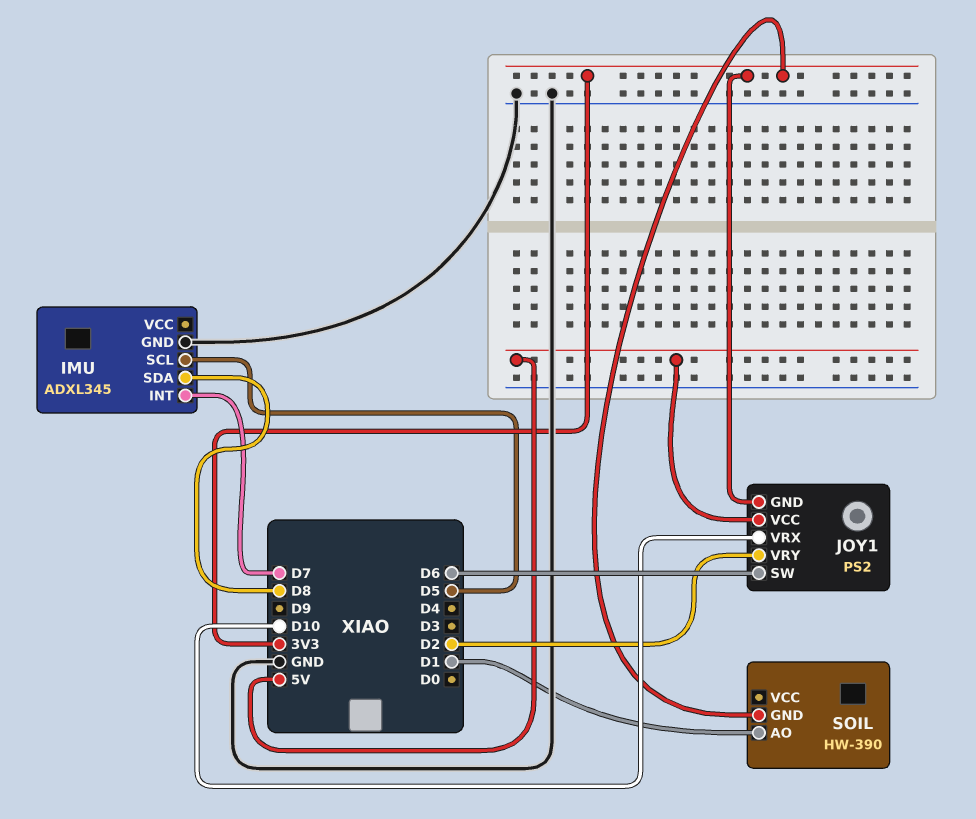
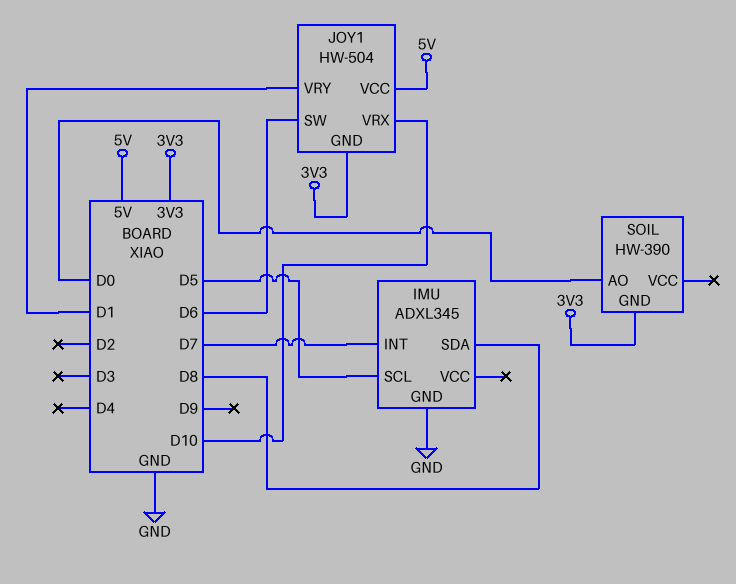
JOY1: PS2 -> HW-504
JOY1 pin VRY: D2 -> D1
SOIL pin AO: D1 -> D0

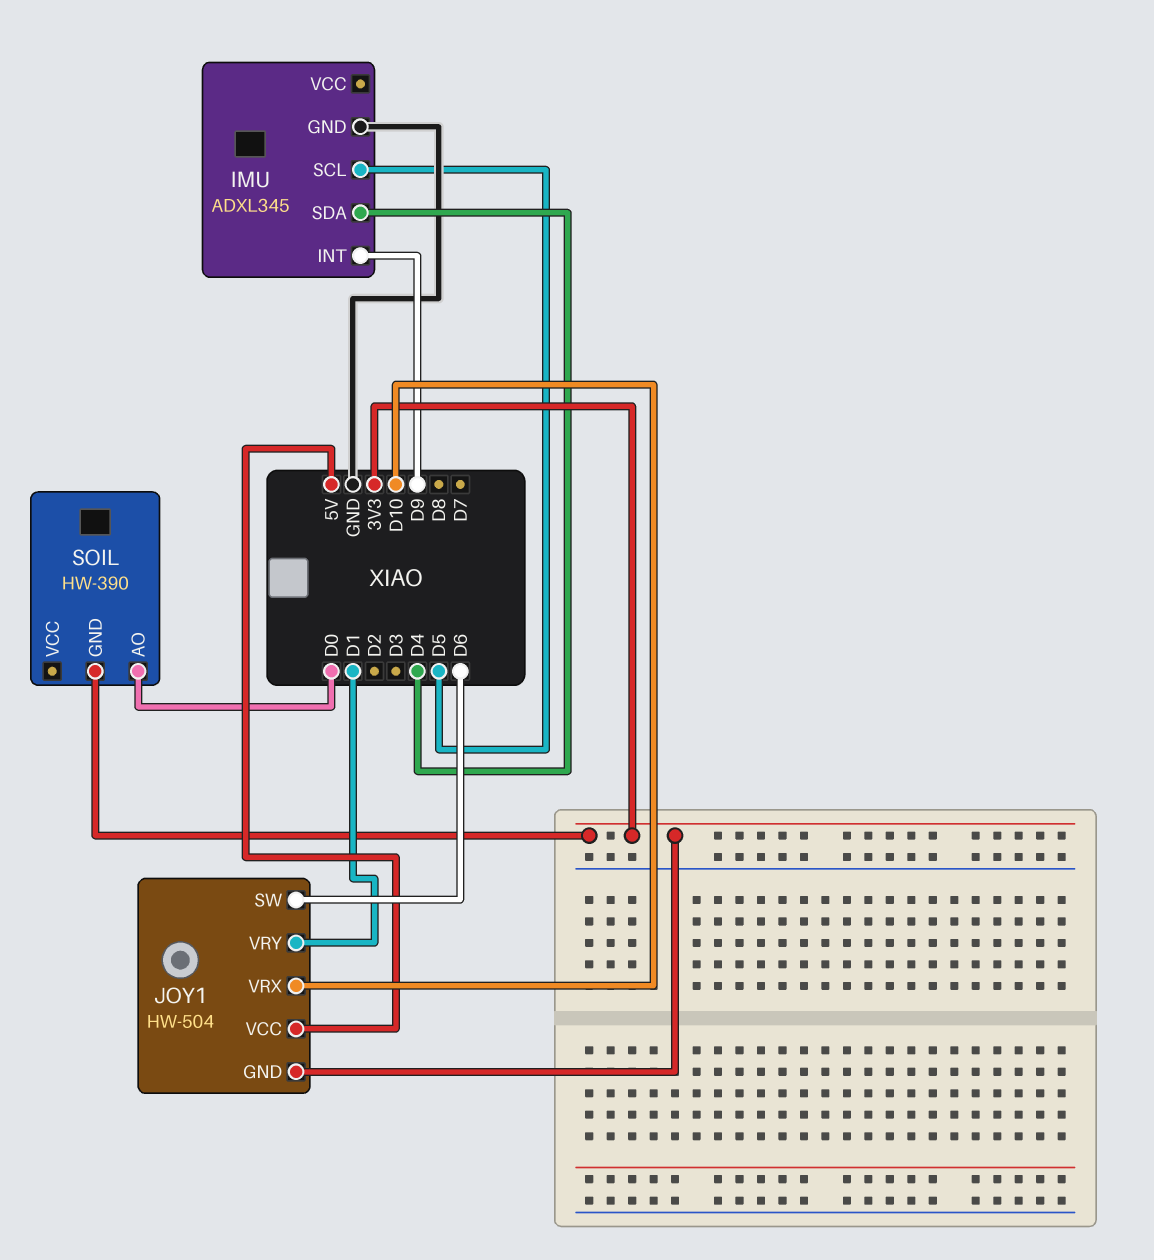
IMU pin INT: D7 -> D9
IMU pin SDA: D8 -> D4

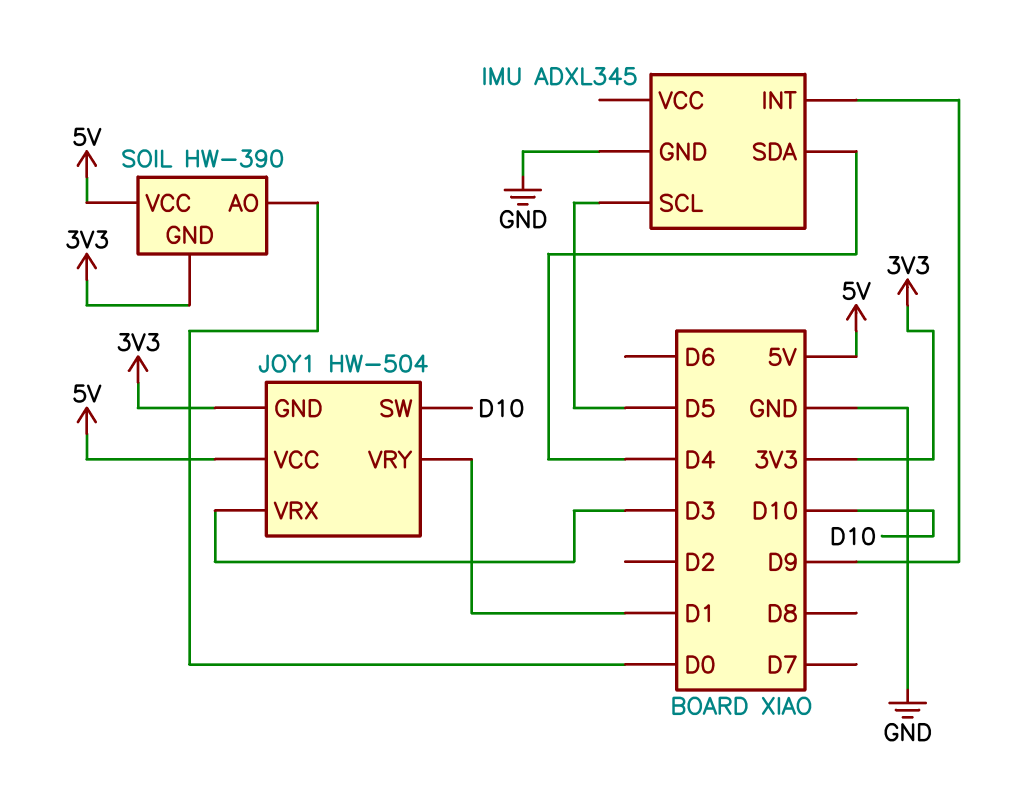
JOY1 pin SW: D6 -> D10
JOY1 pin VRX: D10 -> D3
SOIL pin VCC: none -> 5V

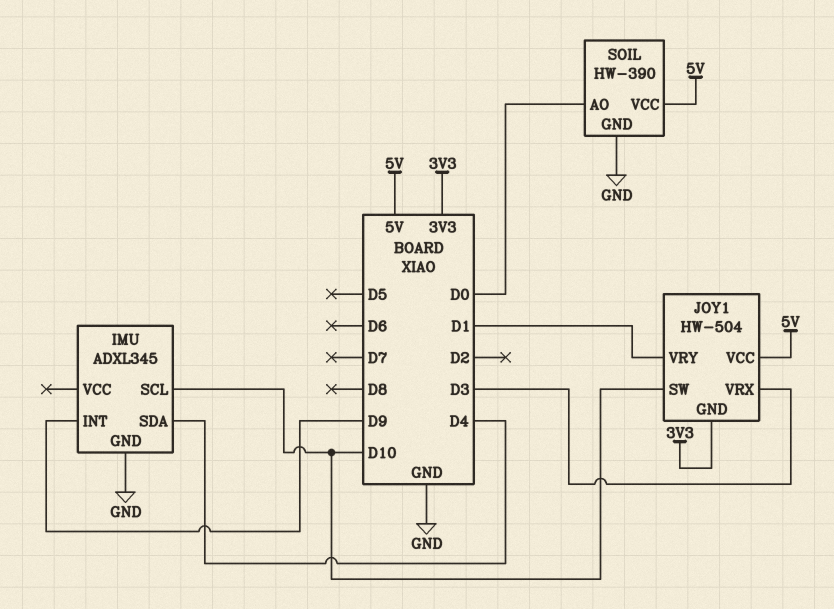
IMU pin SCL: D5 -> D10
SOIL pin GND: 3V3 -> GND

